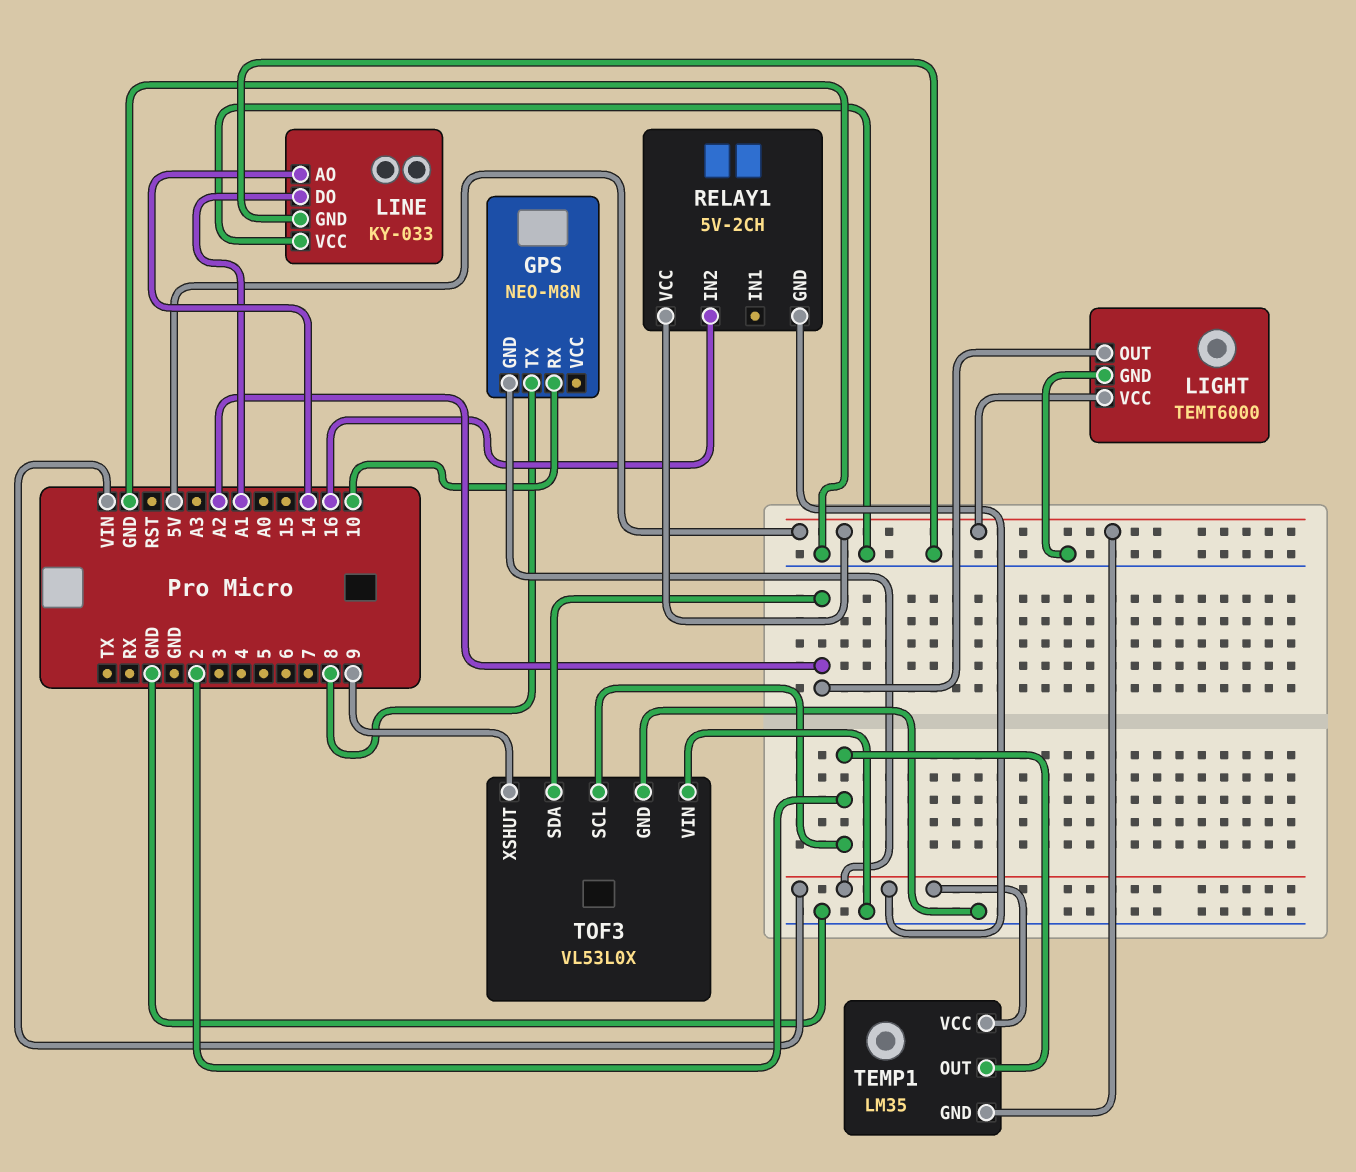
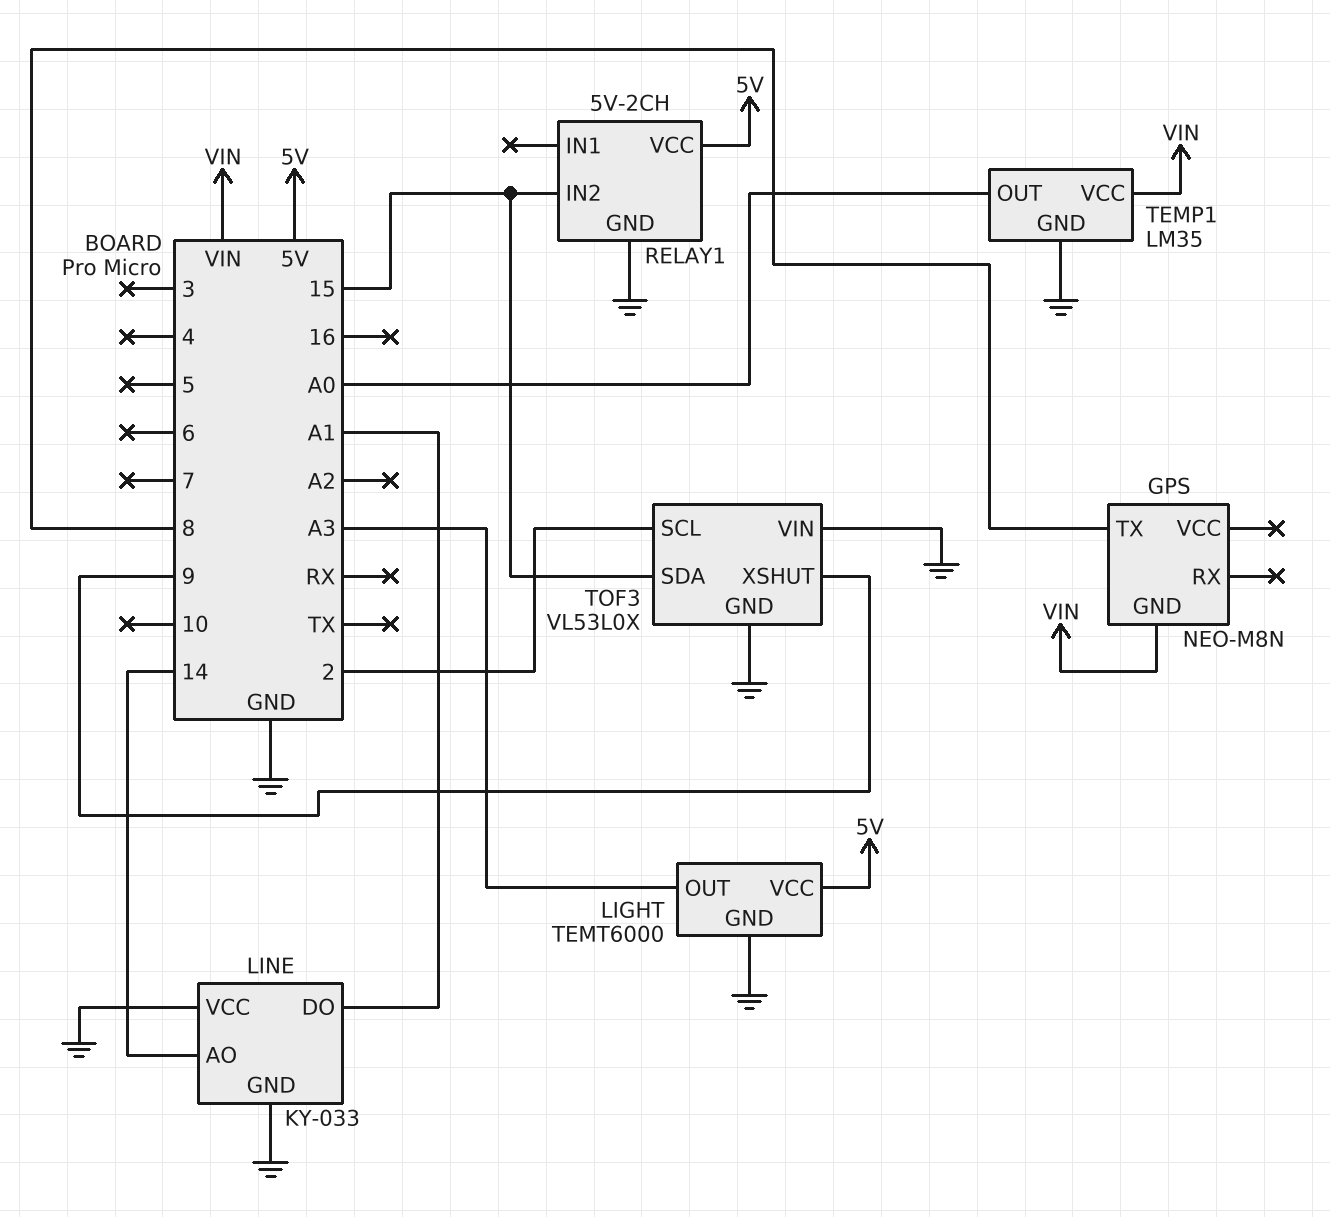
GPS pin RX: 10 -> none
LIGHT pin OUT: A2 -> A3
RELAY1 pin GND: VIN -> GND
RELAY1 pin IN2: 16 -> 15
TEMP1 pin GND: 5V -> GND
TEMP1 pin OUT: 2 -> A0
TOF3 pin SDA: A2 -> 15

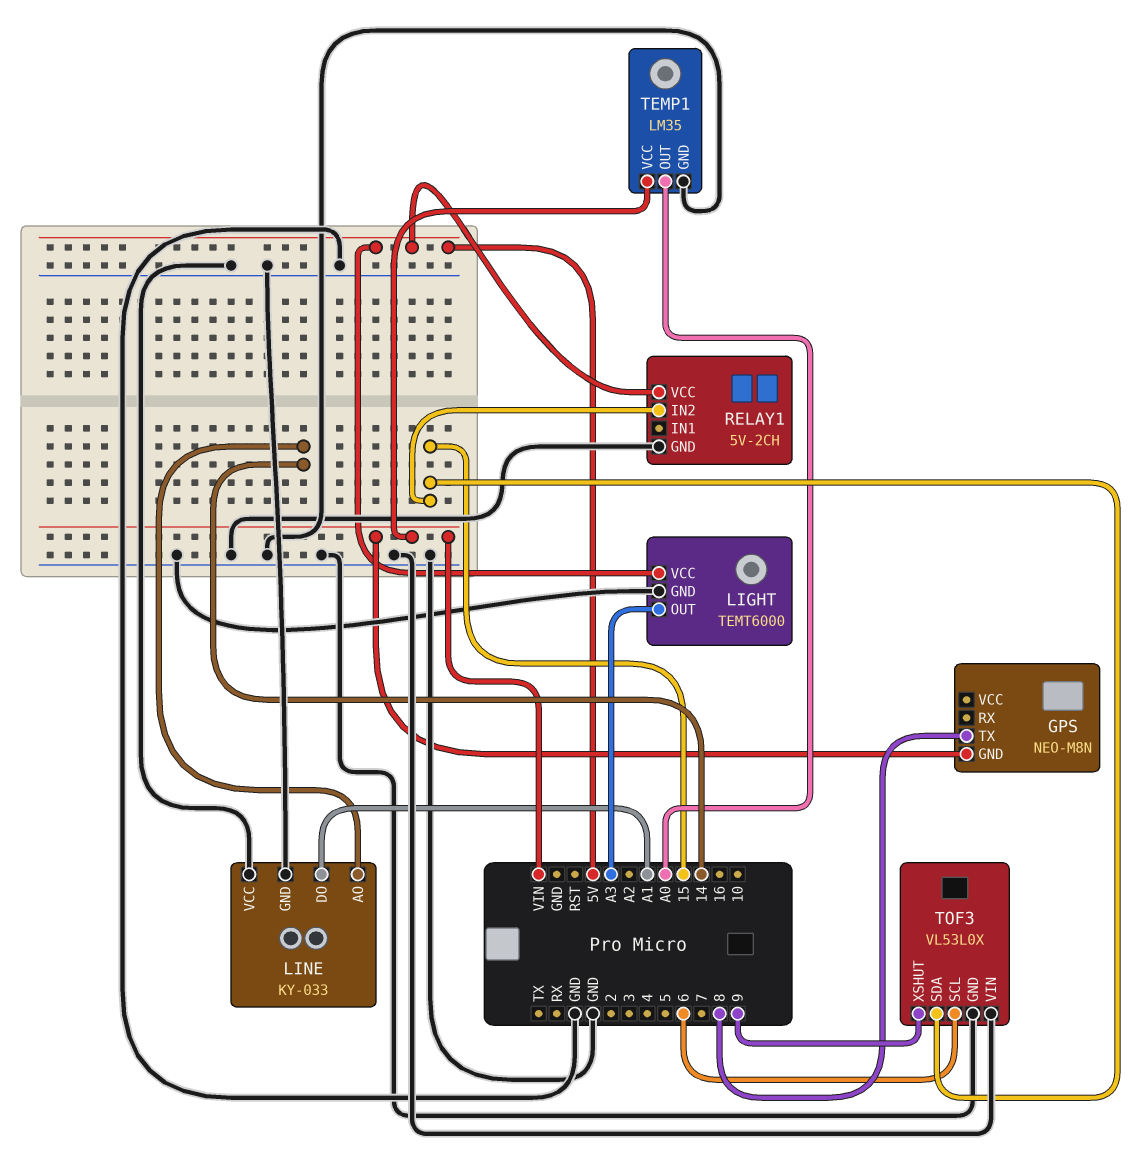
TOF3 pin SCL: 2 -> 6

